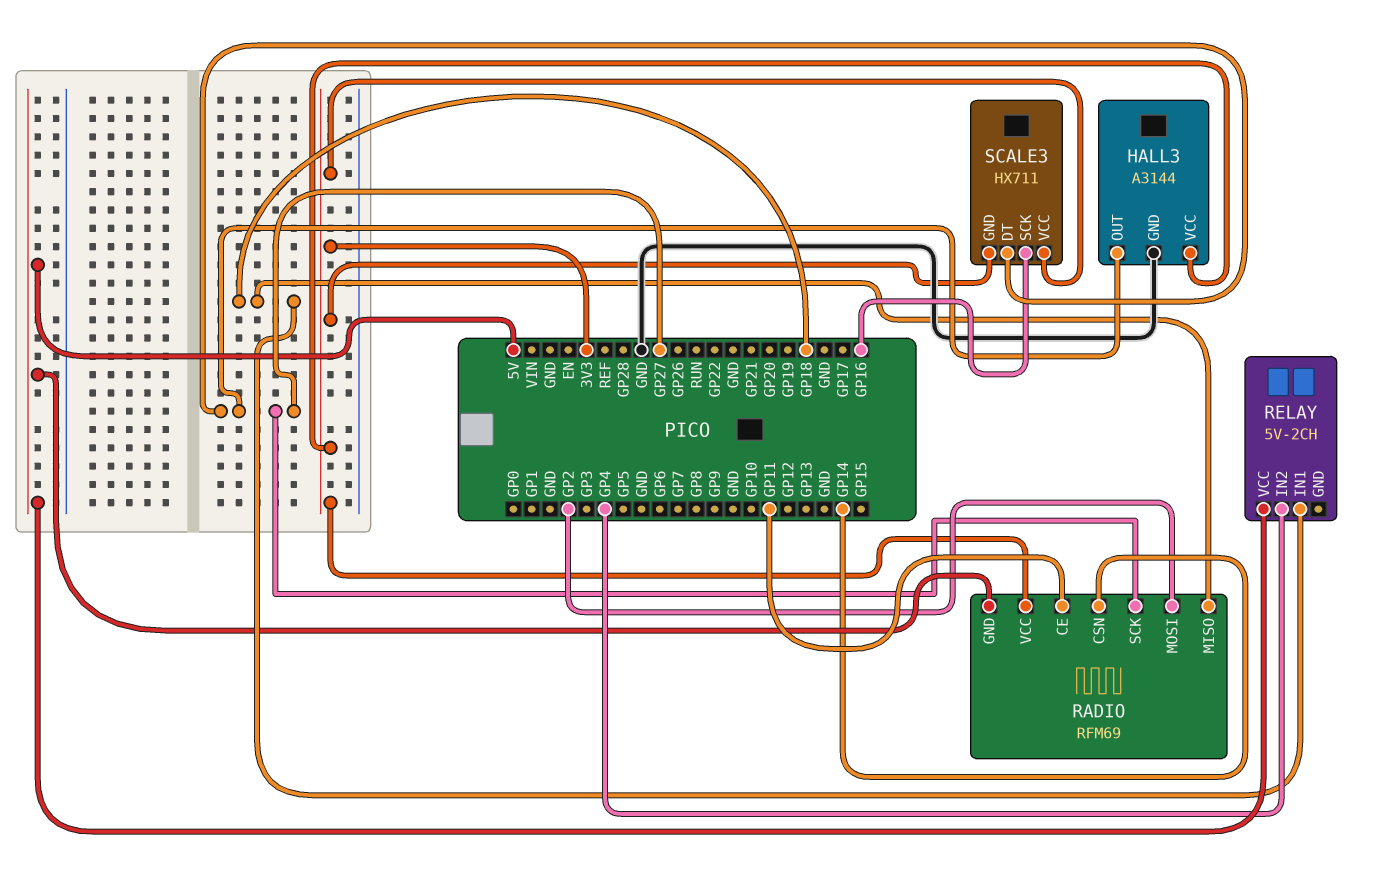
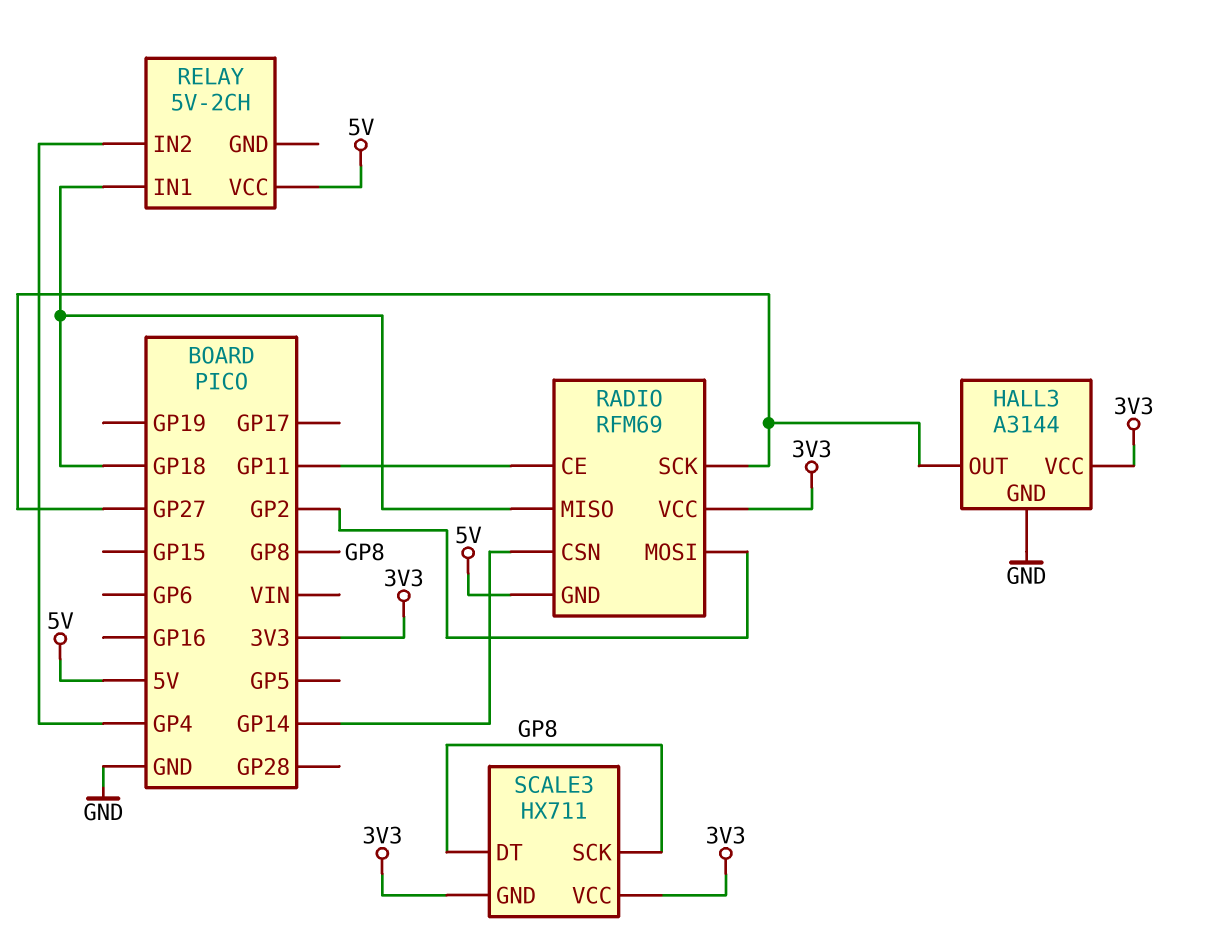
SCALE3 pin DT: GP27 -> GP8
SCALE3 pin SCK: GP16 -> GP8

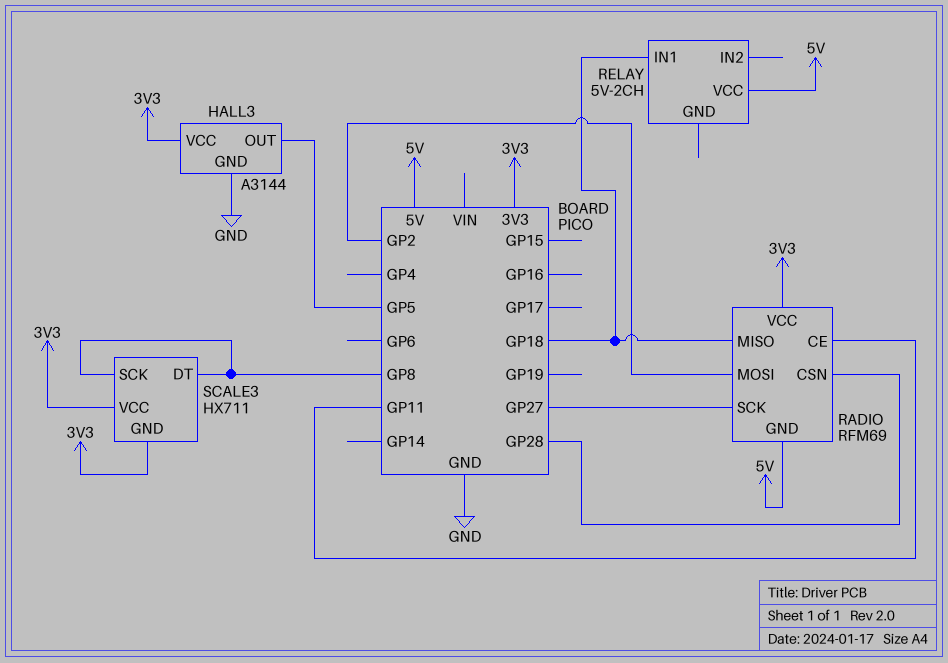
HALL3 pin OUT: GP27 -> GP5
RADIO pin CSN: GP14 -> GP28
RELAY pin IN2: GP4 -> none

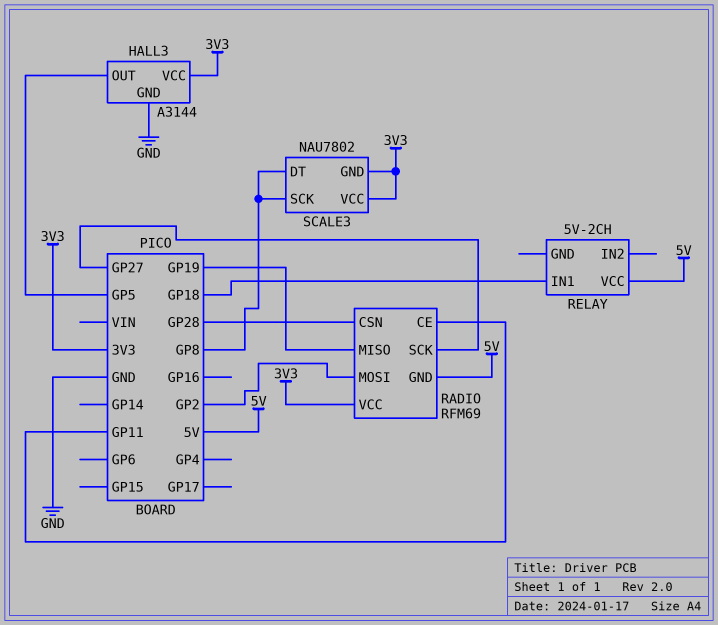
RADIO pin MISO: GP18 -> GP19
SCALE3: HX711 -> NAU7802

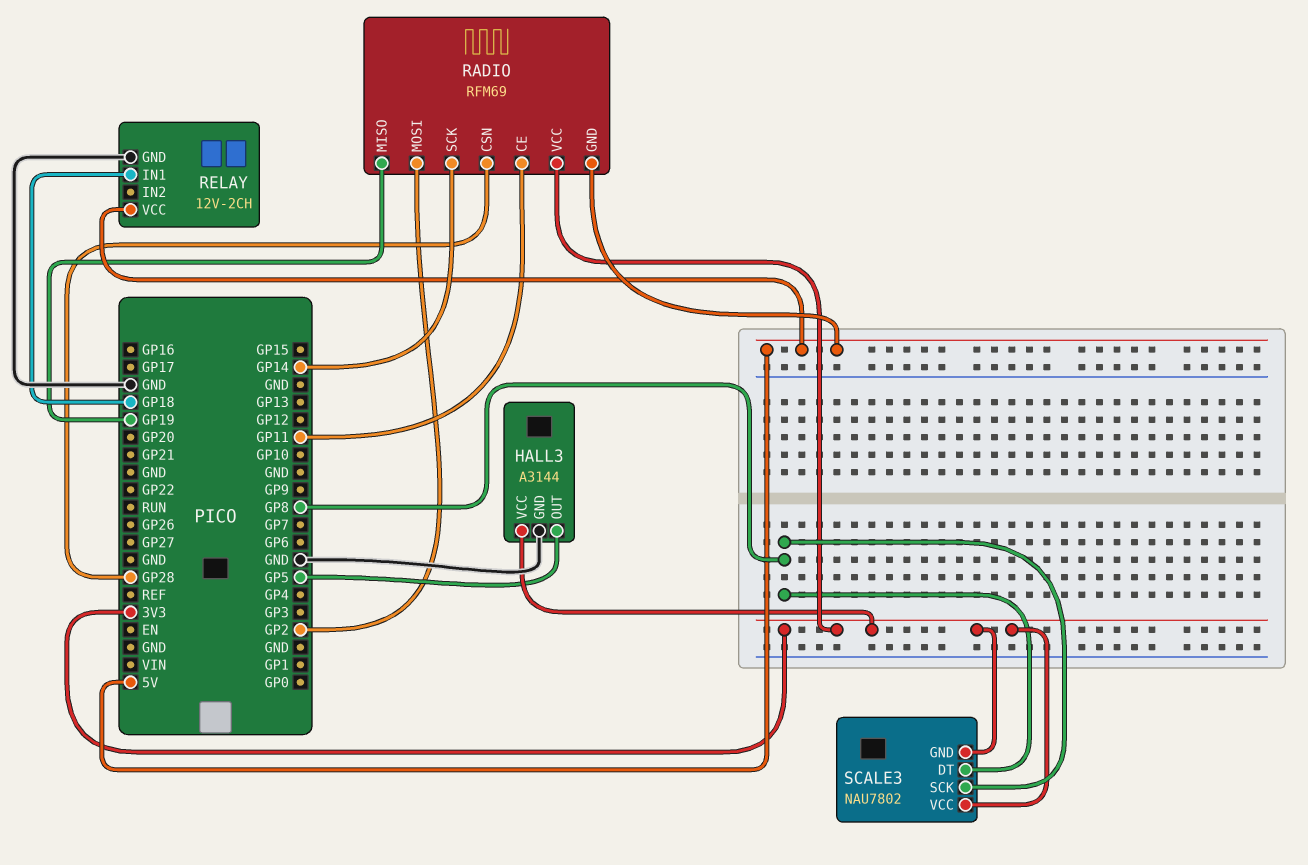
RADIO pin SCK: GP27 -> GP14
RELAY: 5V-2CH -> 12V-2CH
RELAY pin GND: none -> GND

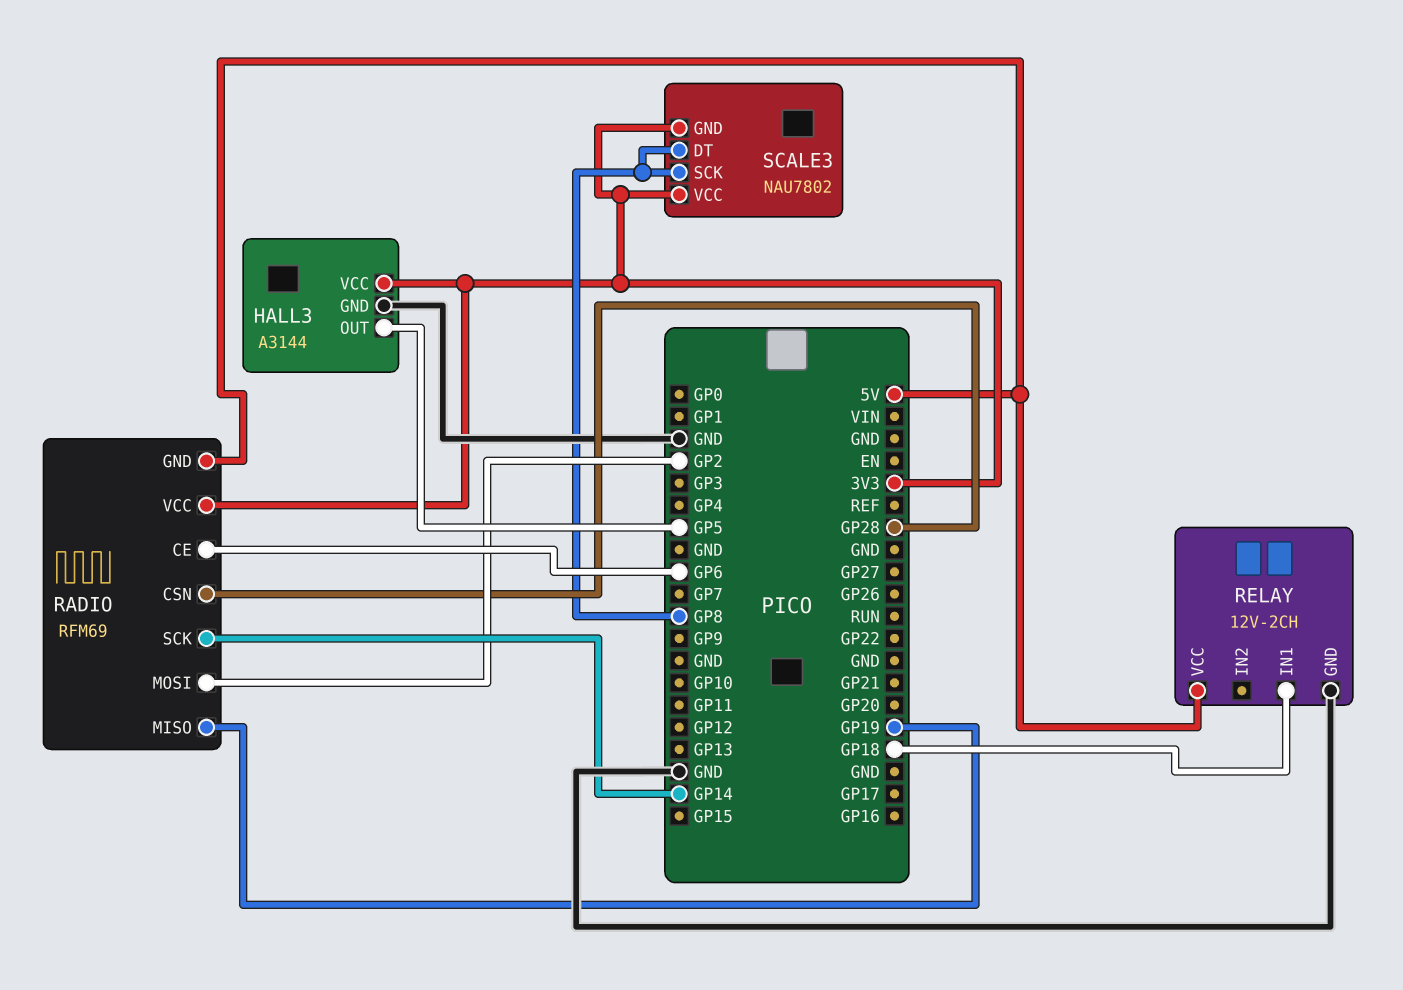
RADIO pin CE: GP11 -> GP6

